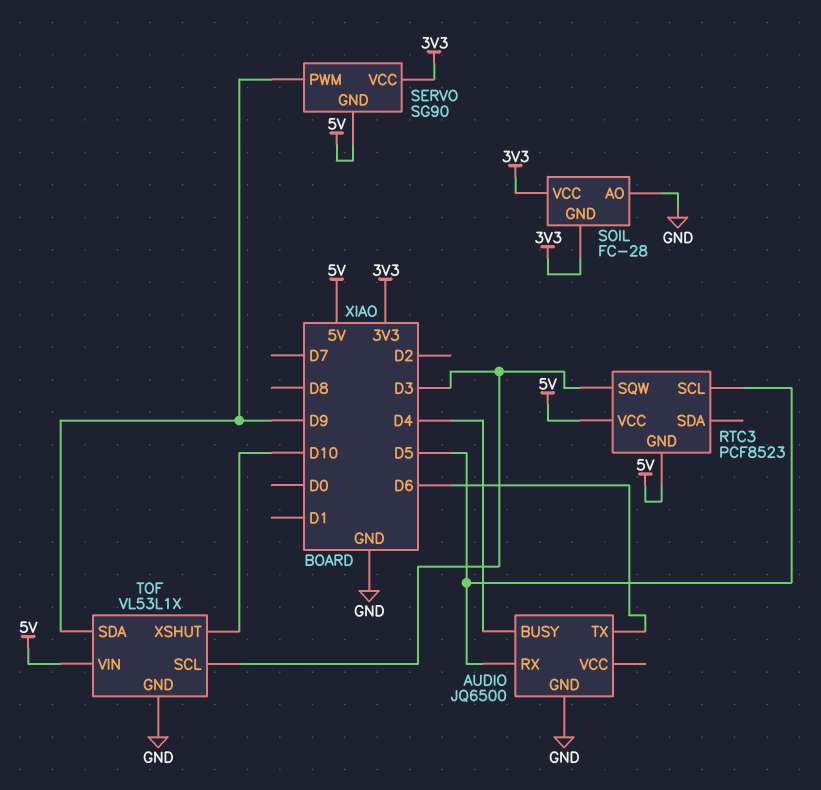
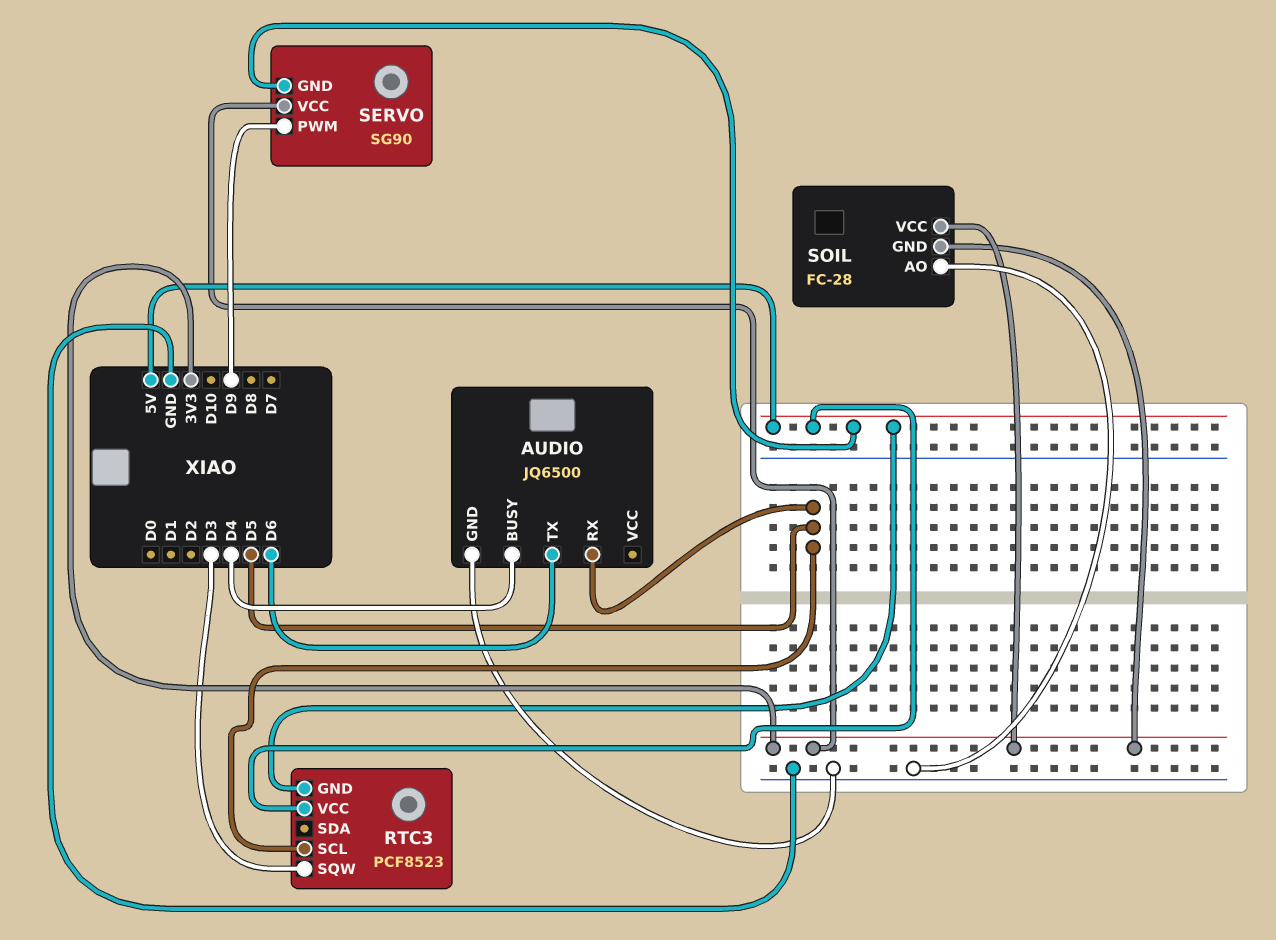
TOF: VL53L1X -> none
TOF pin GND: GND -> none
TOF pin SCL: D3 -> none
TOF pin SDA: D9 -> none
TOF pin VIN: 5V -> none
TOF pin XSHUT: D10 -> none

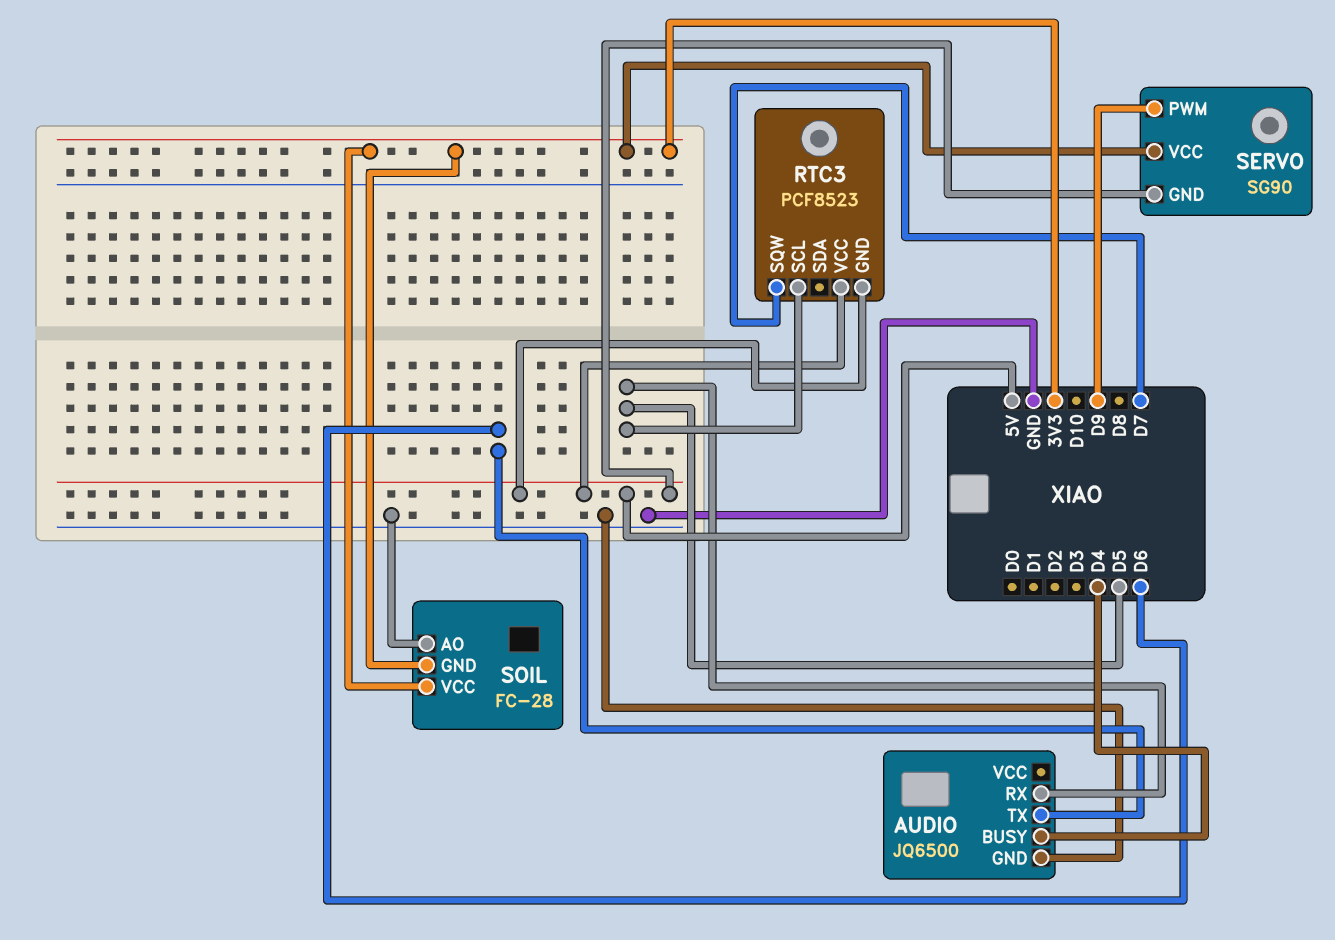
RTC3 pin SQW: D3 -> D7

